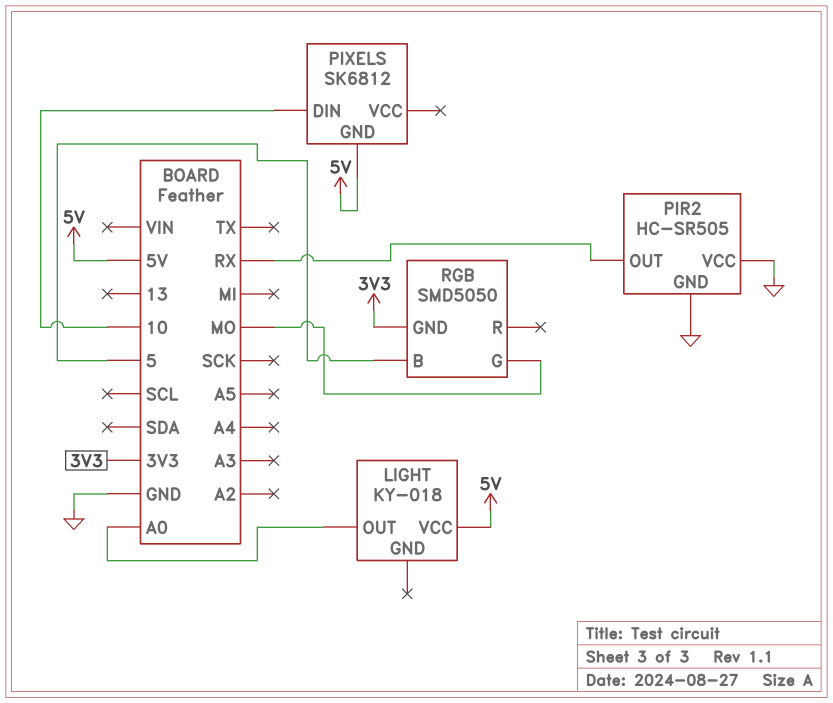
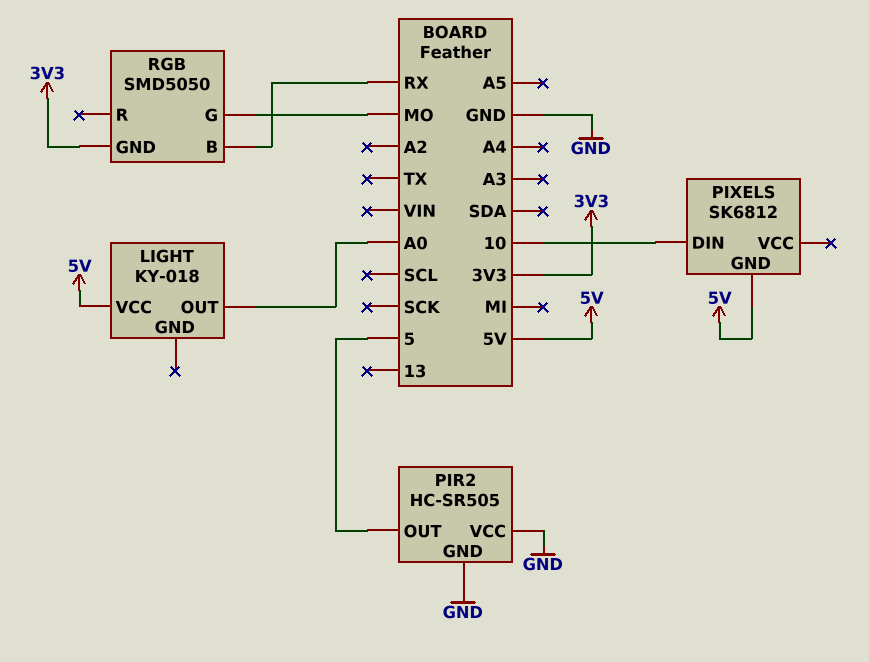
PIR2 pin OUT: RX -> 5
RGB pin B: 5 -> RX

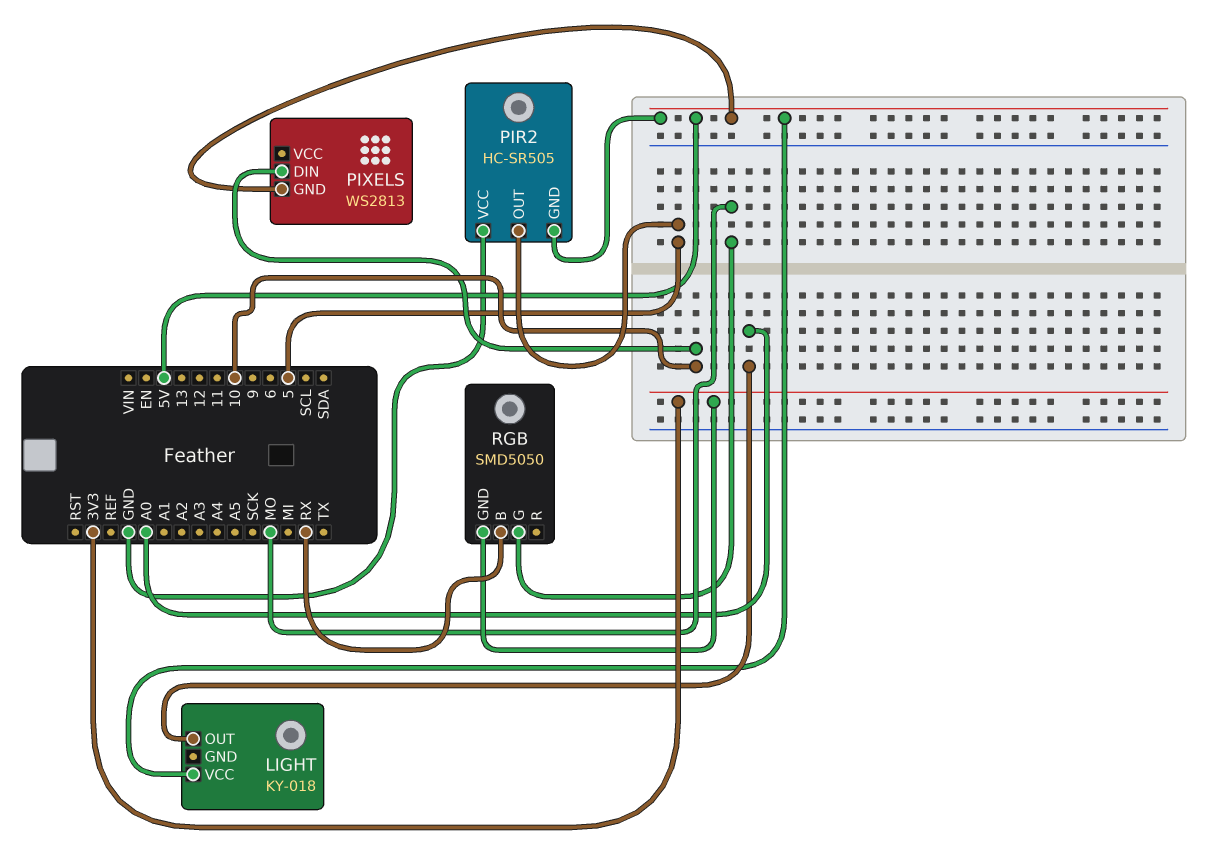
PIR2 pin GND: GND -> 5V
PIXELS: SK6812 -> WS2813

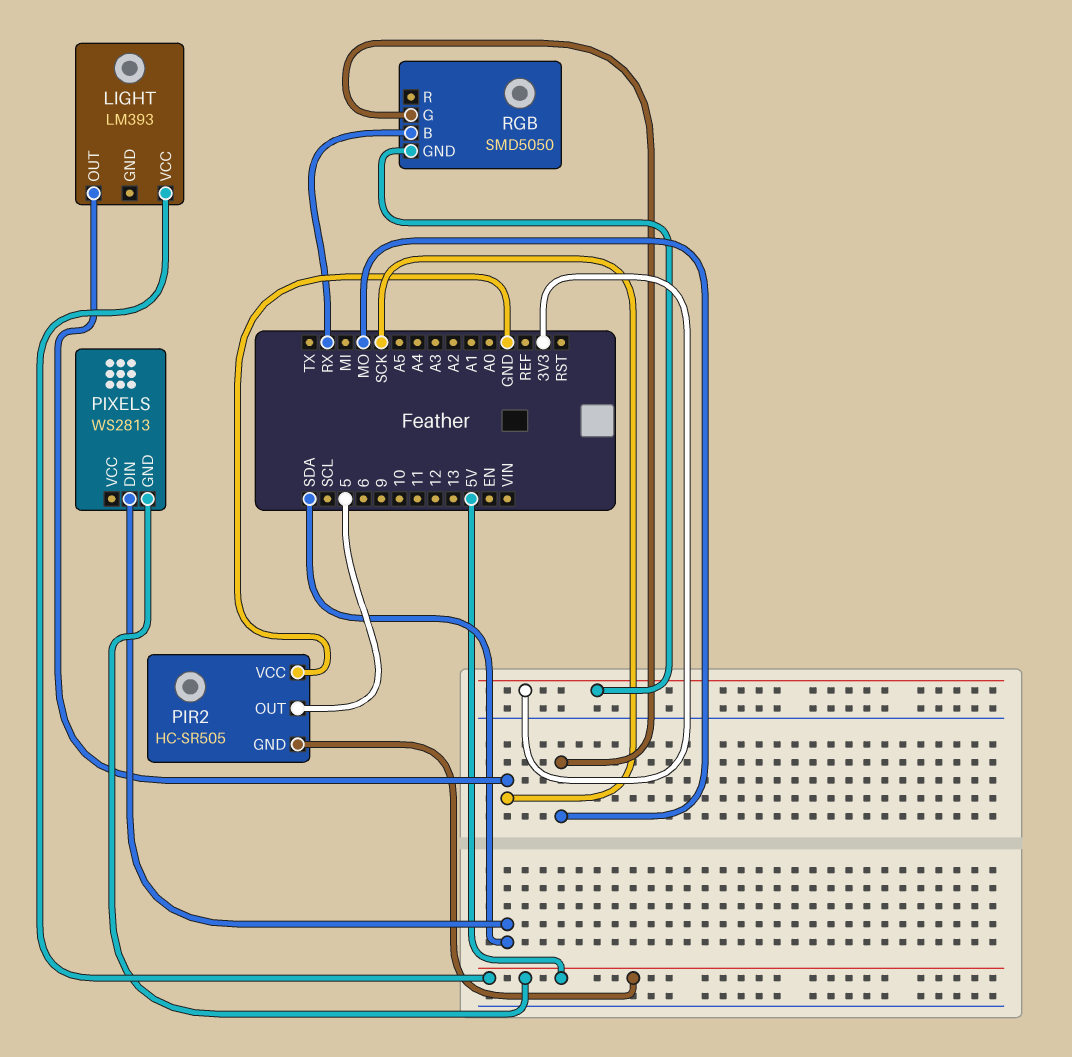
LIGHT: KY-018 -> LM393
LIGHT pin OUT: A0 -> SCK
PIXELS pin DIN: 10 -> SDA

